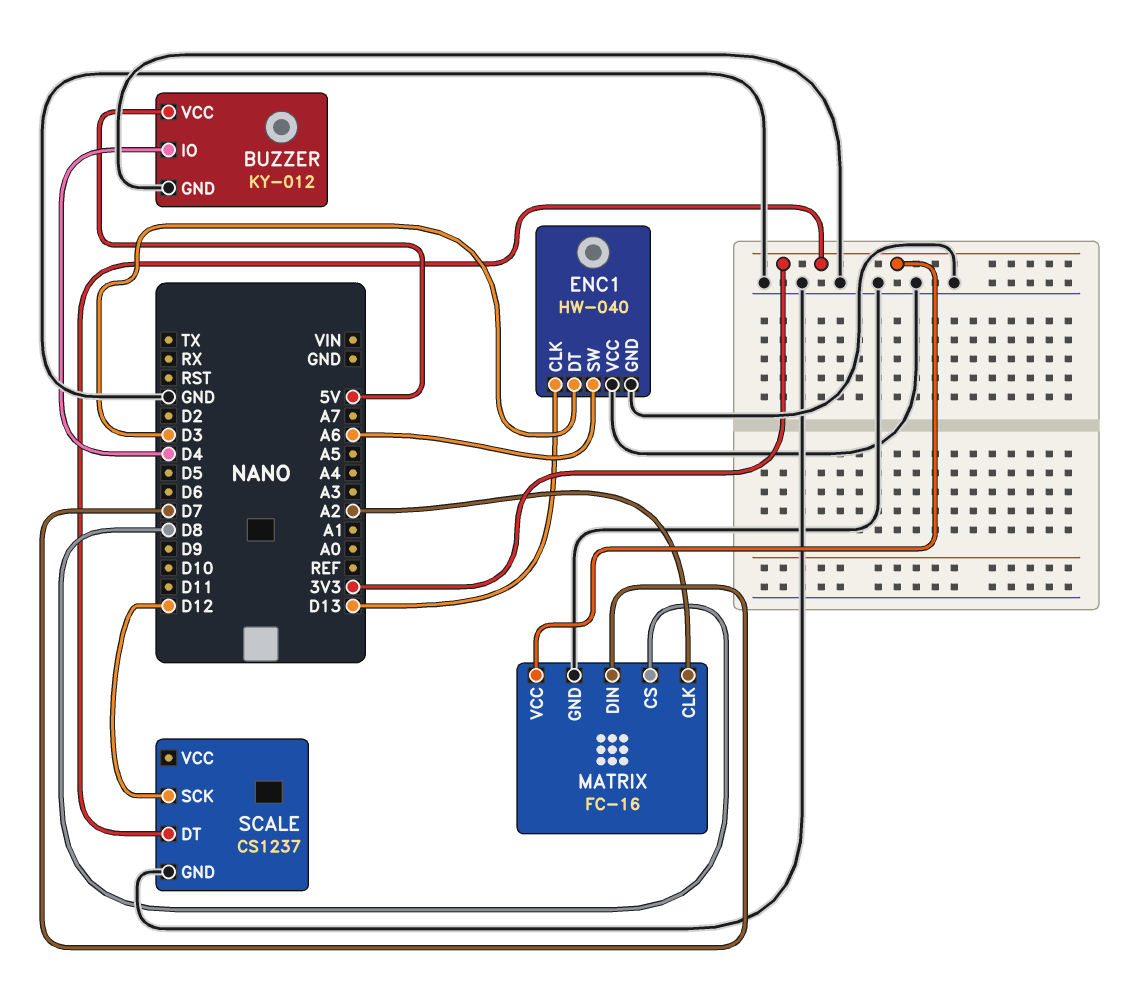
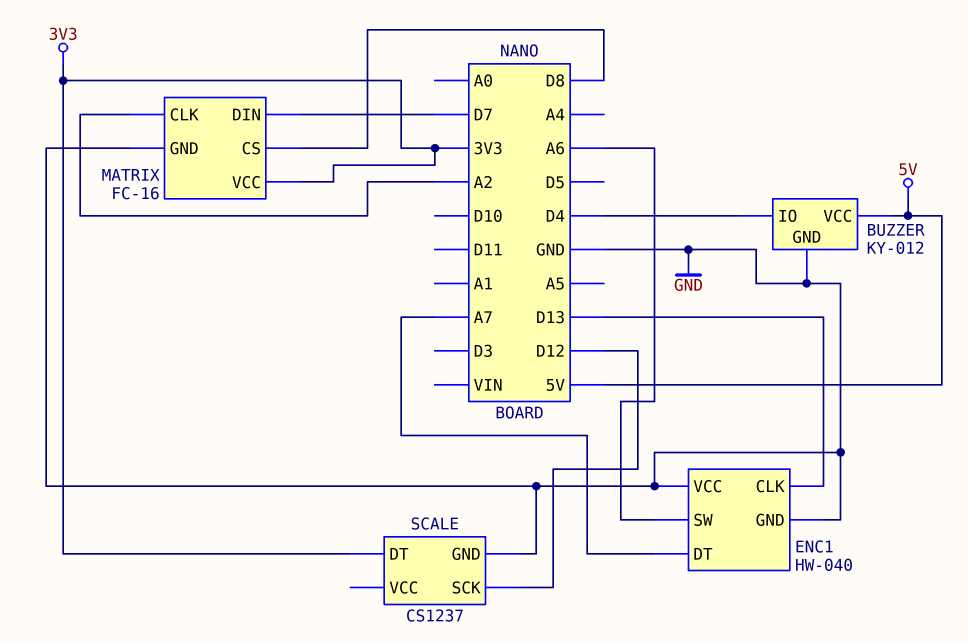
ENC1 pin DT: D3 -> A7

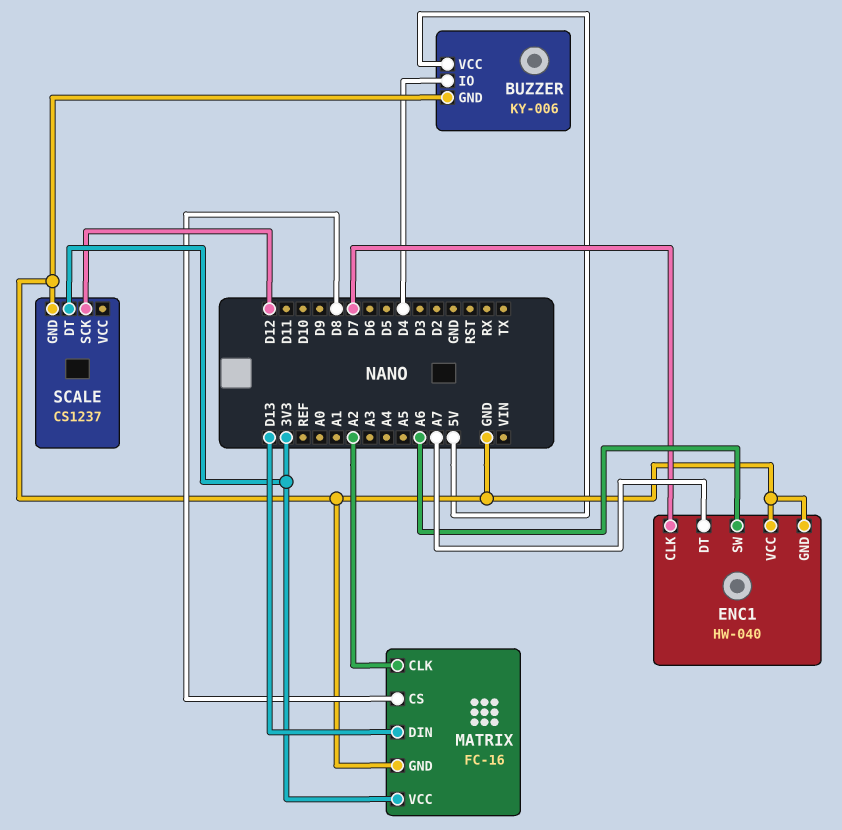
BUZZER: KY-012 -> KY-006
ENC1 pin CLK: D13 -> D7
MATRIX pin DIN: D7 -> D13

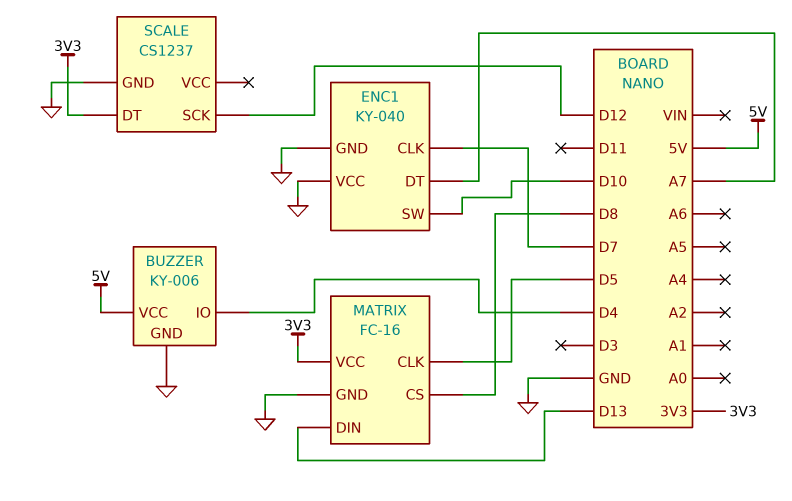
ENC1: HW-040 -> KY-040
ENC1 pin SW: A6 -> D10
MATRIX pin CLK: A2 -> D5

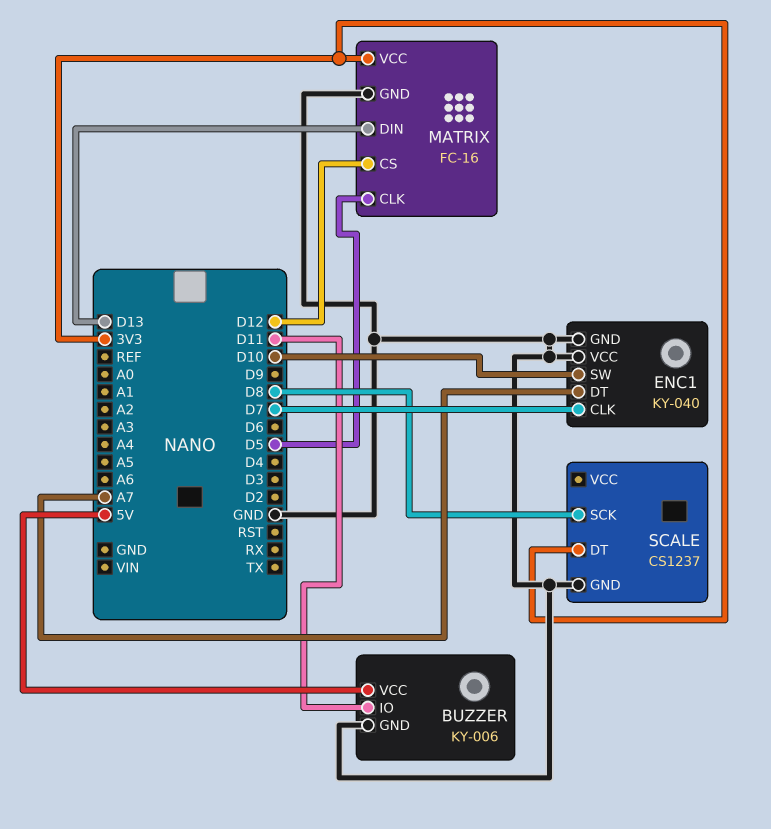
BUZZER pin IO: D4 -> D11
MATRIX pin CS: D8 -> D12
SCALE pin SCK: D12 -> D8

